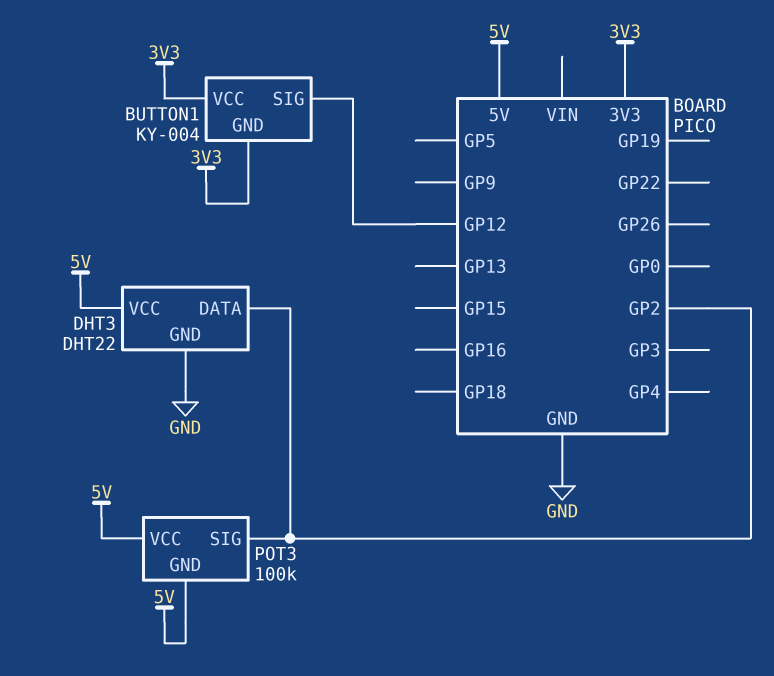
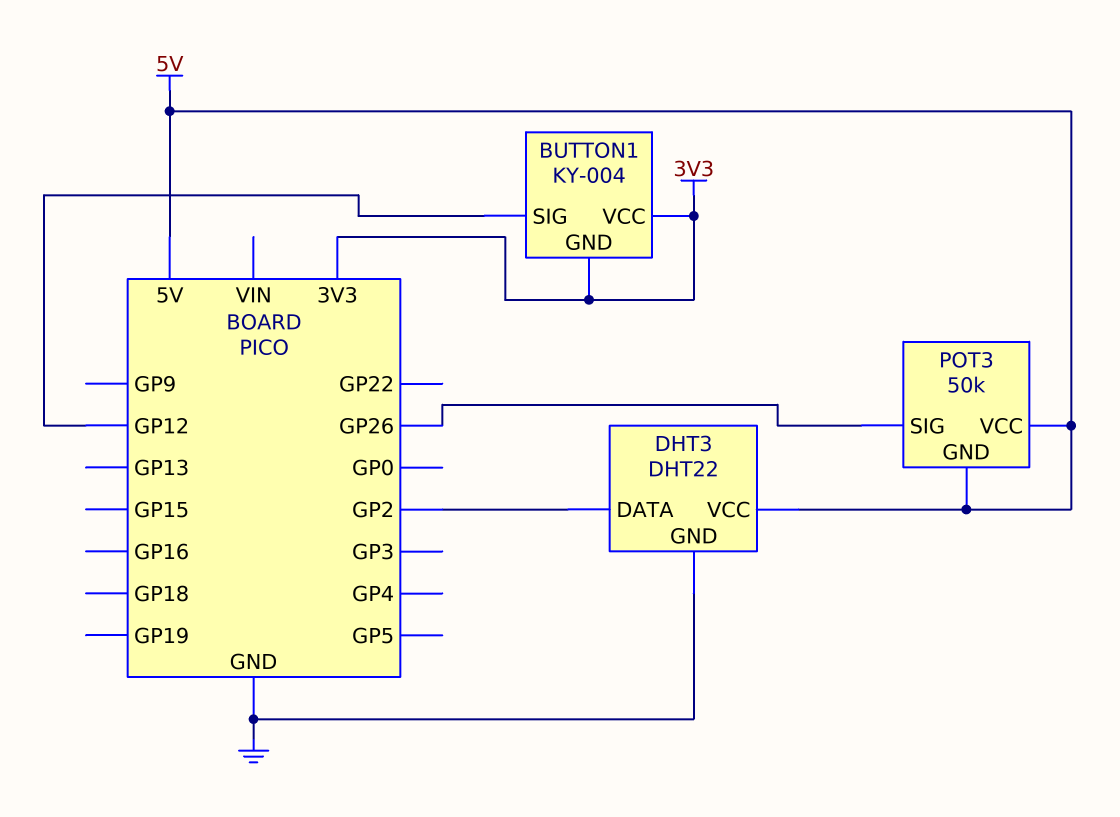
POT3: 100k -> 50k
POT3 pin SIG: GP2 -> GP26

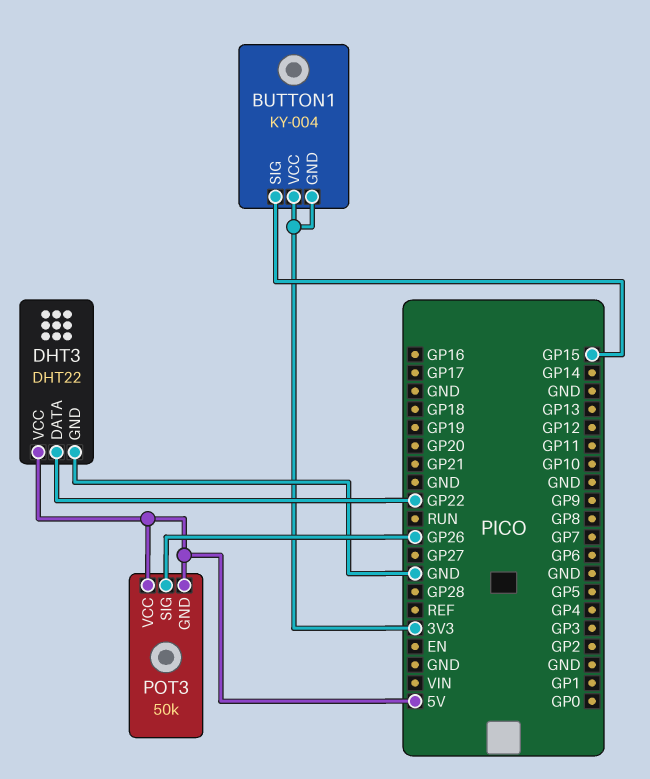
BUTTON1 pin SIG: GP12 -> GP15
DHT3 pin DATA: GP2 -> GP22

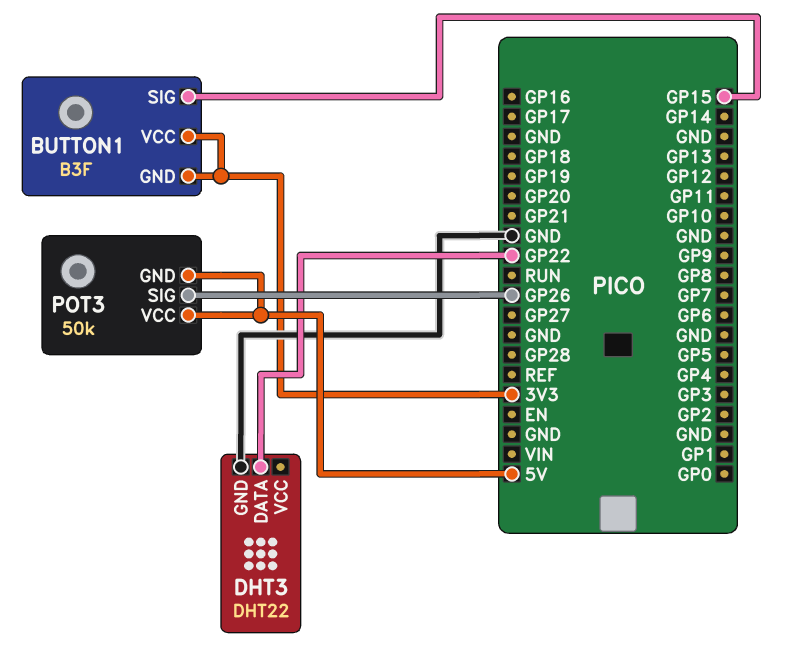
BUTTON1: KY-004 -> B3F
DHT3 pin VCC: 5V -> none

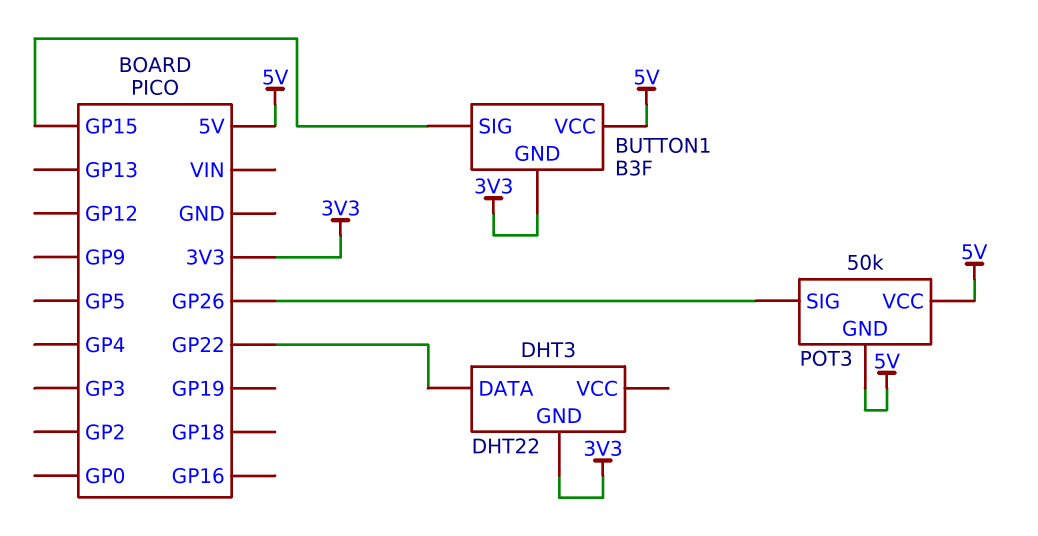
BUTTON1 pin VCC: 3V3 -> 5V
DHT3 pin GND: GND -> 3V3

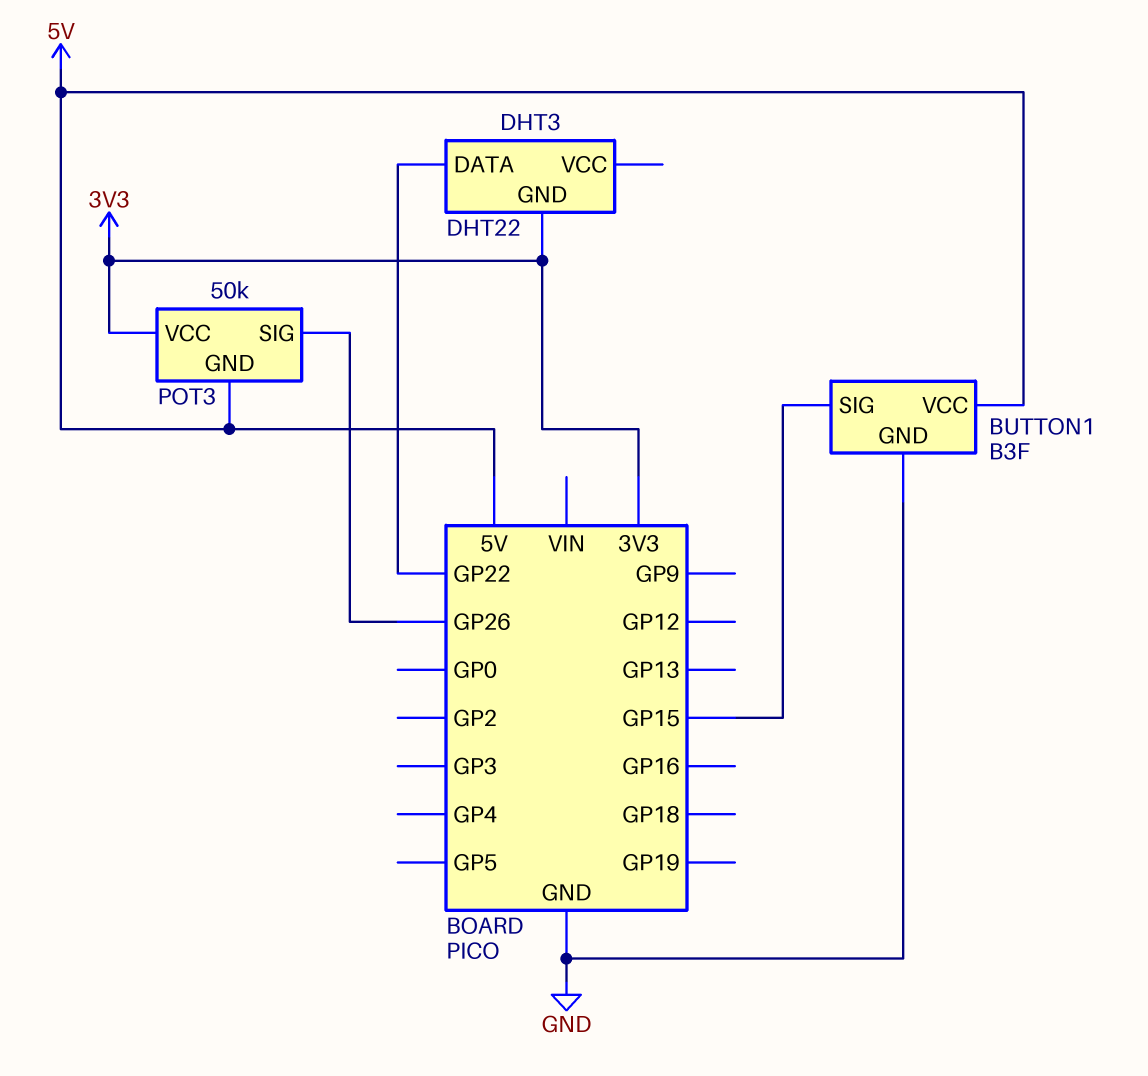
BUTTON1 pin GND: 3V3 -> GND
POT3 pin VCC: 5V -> 3V3

